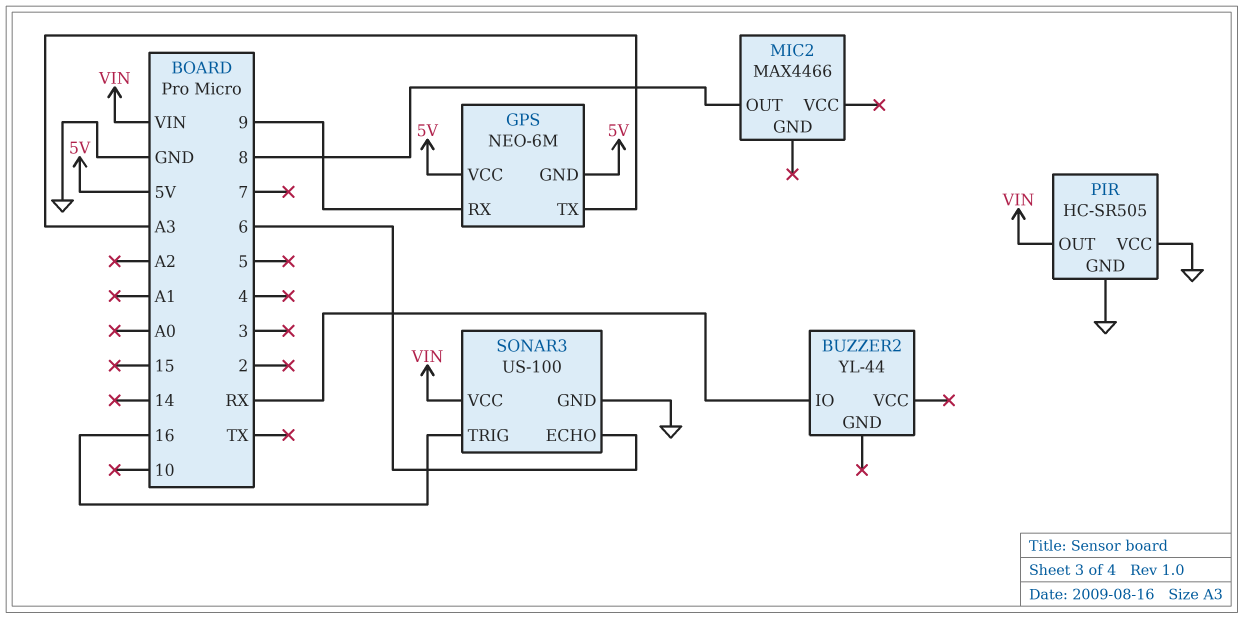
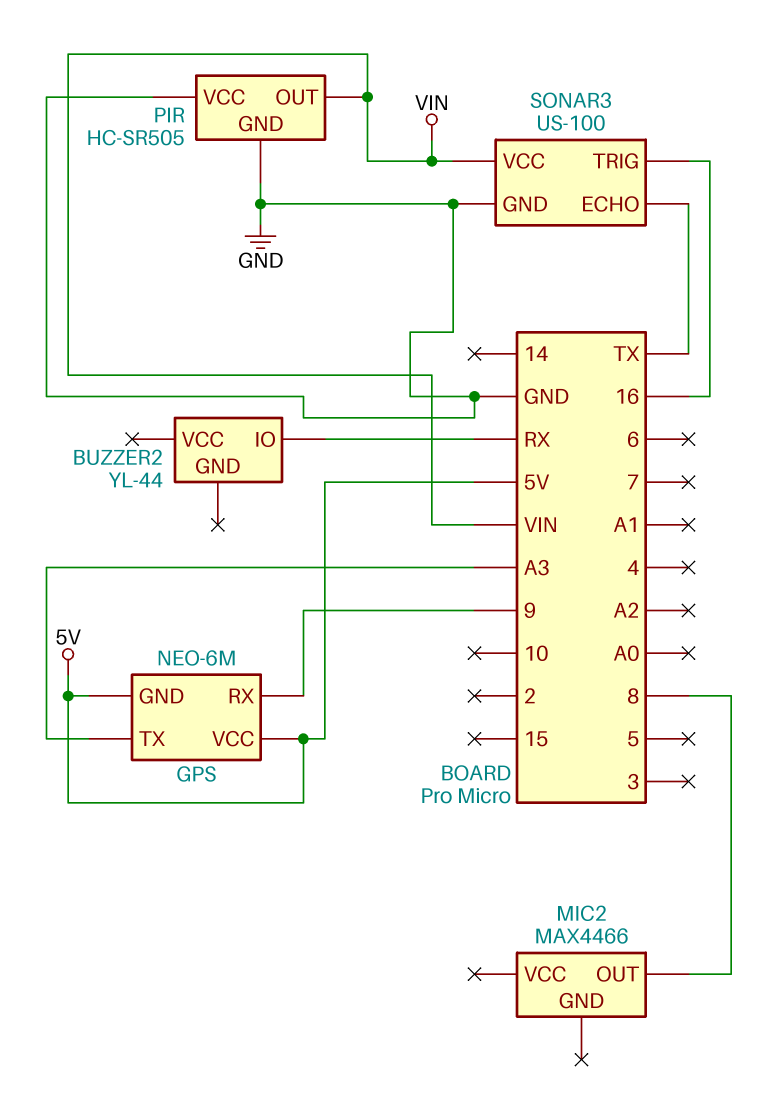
SONAR3 pin ECHO: 6 -> TX

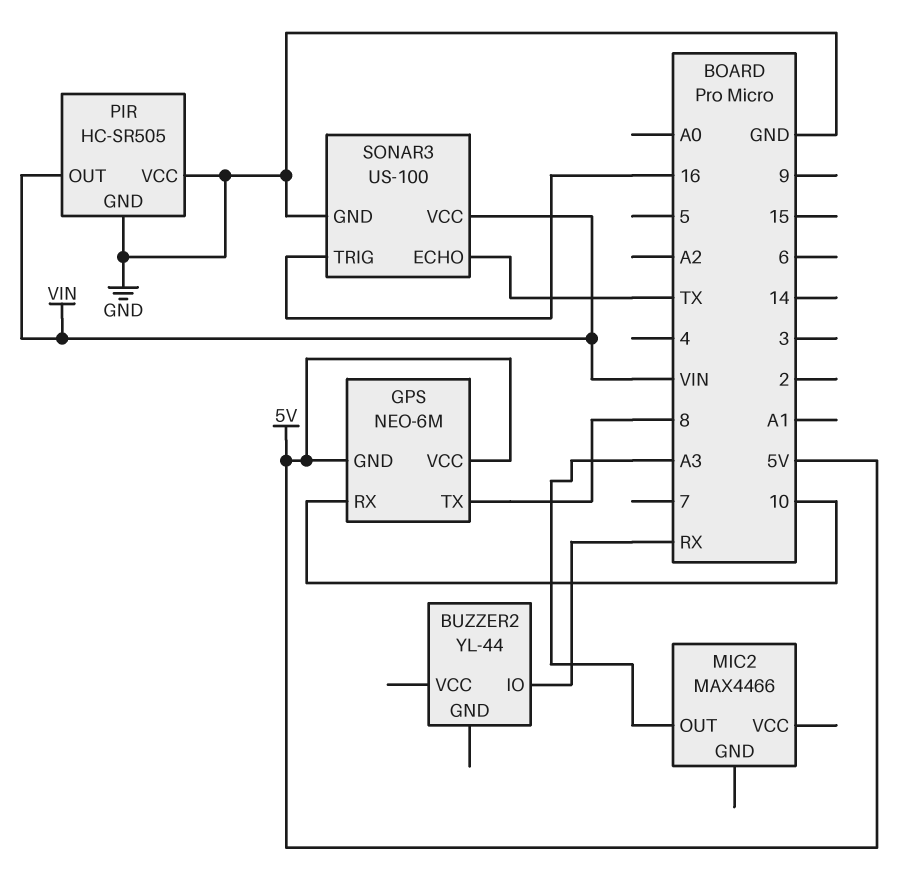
GPS pin RX: 9 -> 10
GPS pin TX: A3 -> 8
MIC2 pin OUT: 8 -> A3

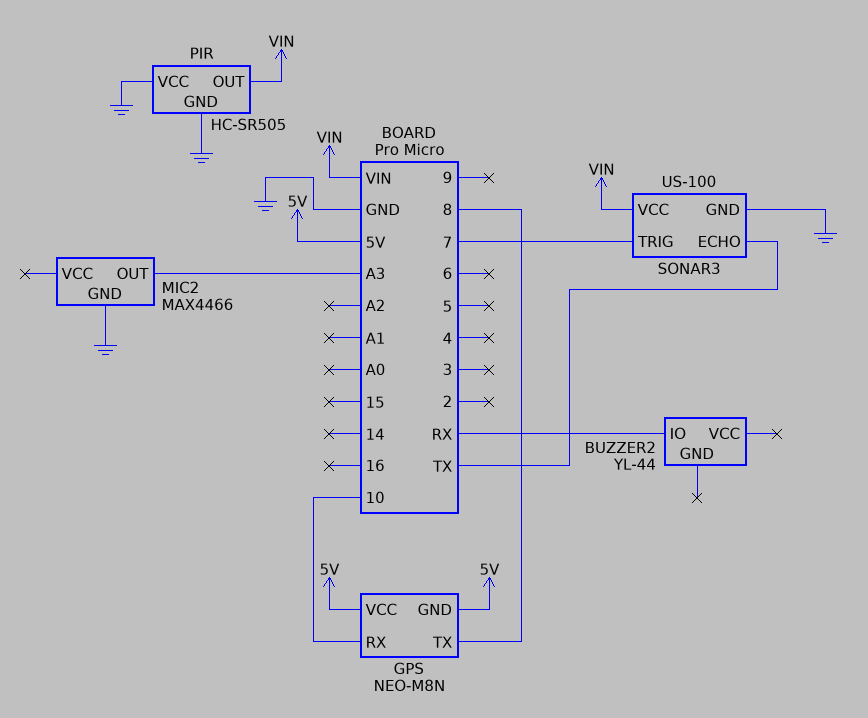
GPS: NEO-6M -> NEO-M8N
MIC2 pin GND: none -> GND
SONAR3 pin TRIG: 16 -> 7

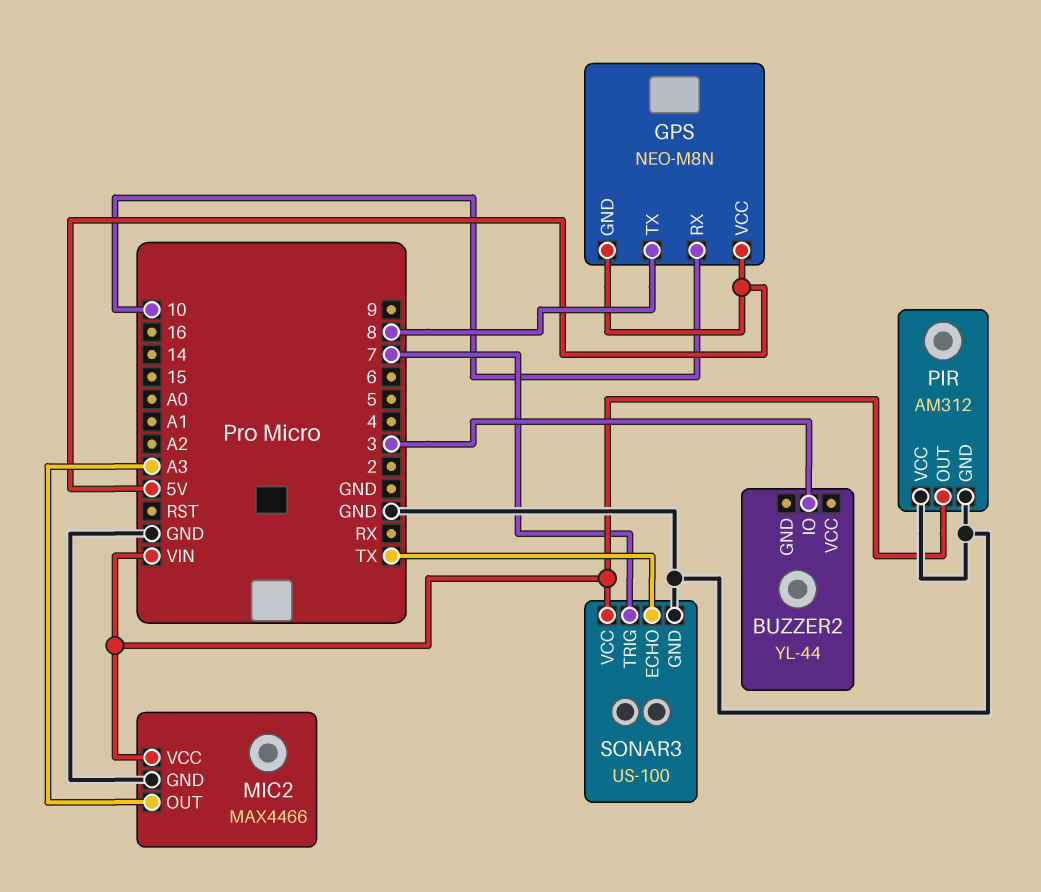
BUZZER2 pin IO: RX -> 3
MIC2 pin VCC: none -> VIN
PIR: HC-SR505 -> AM312

